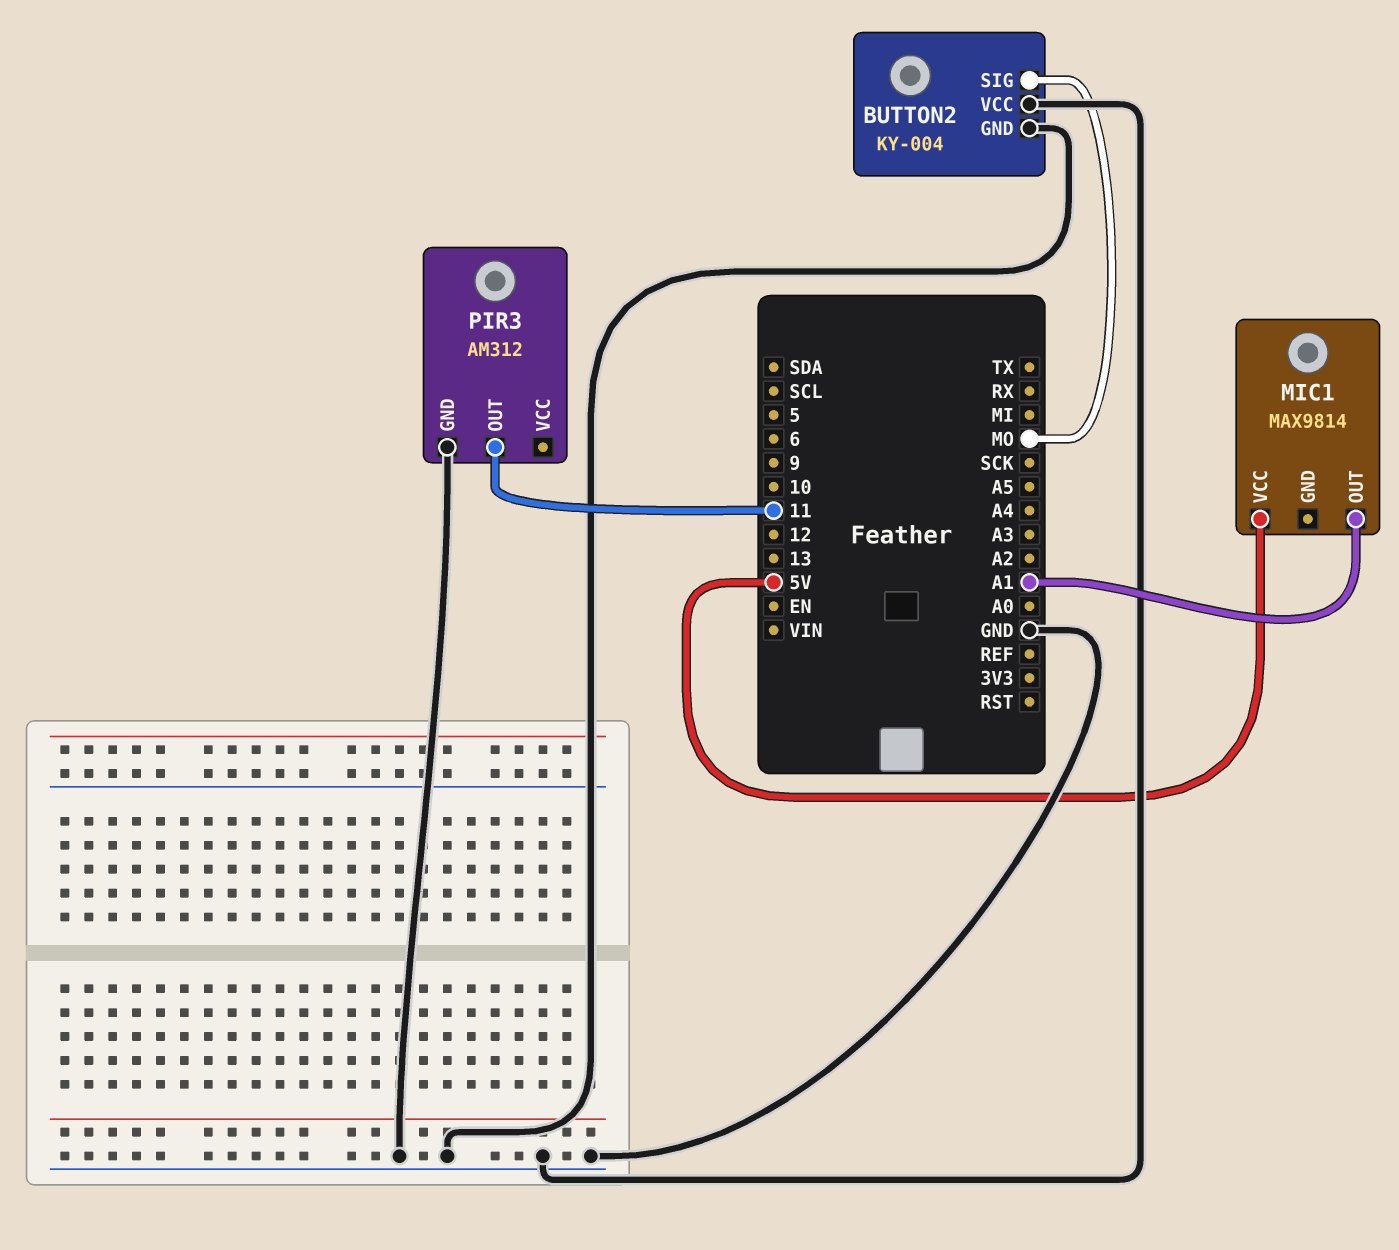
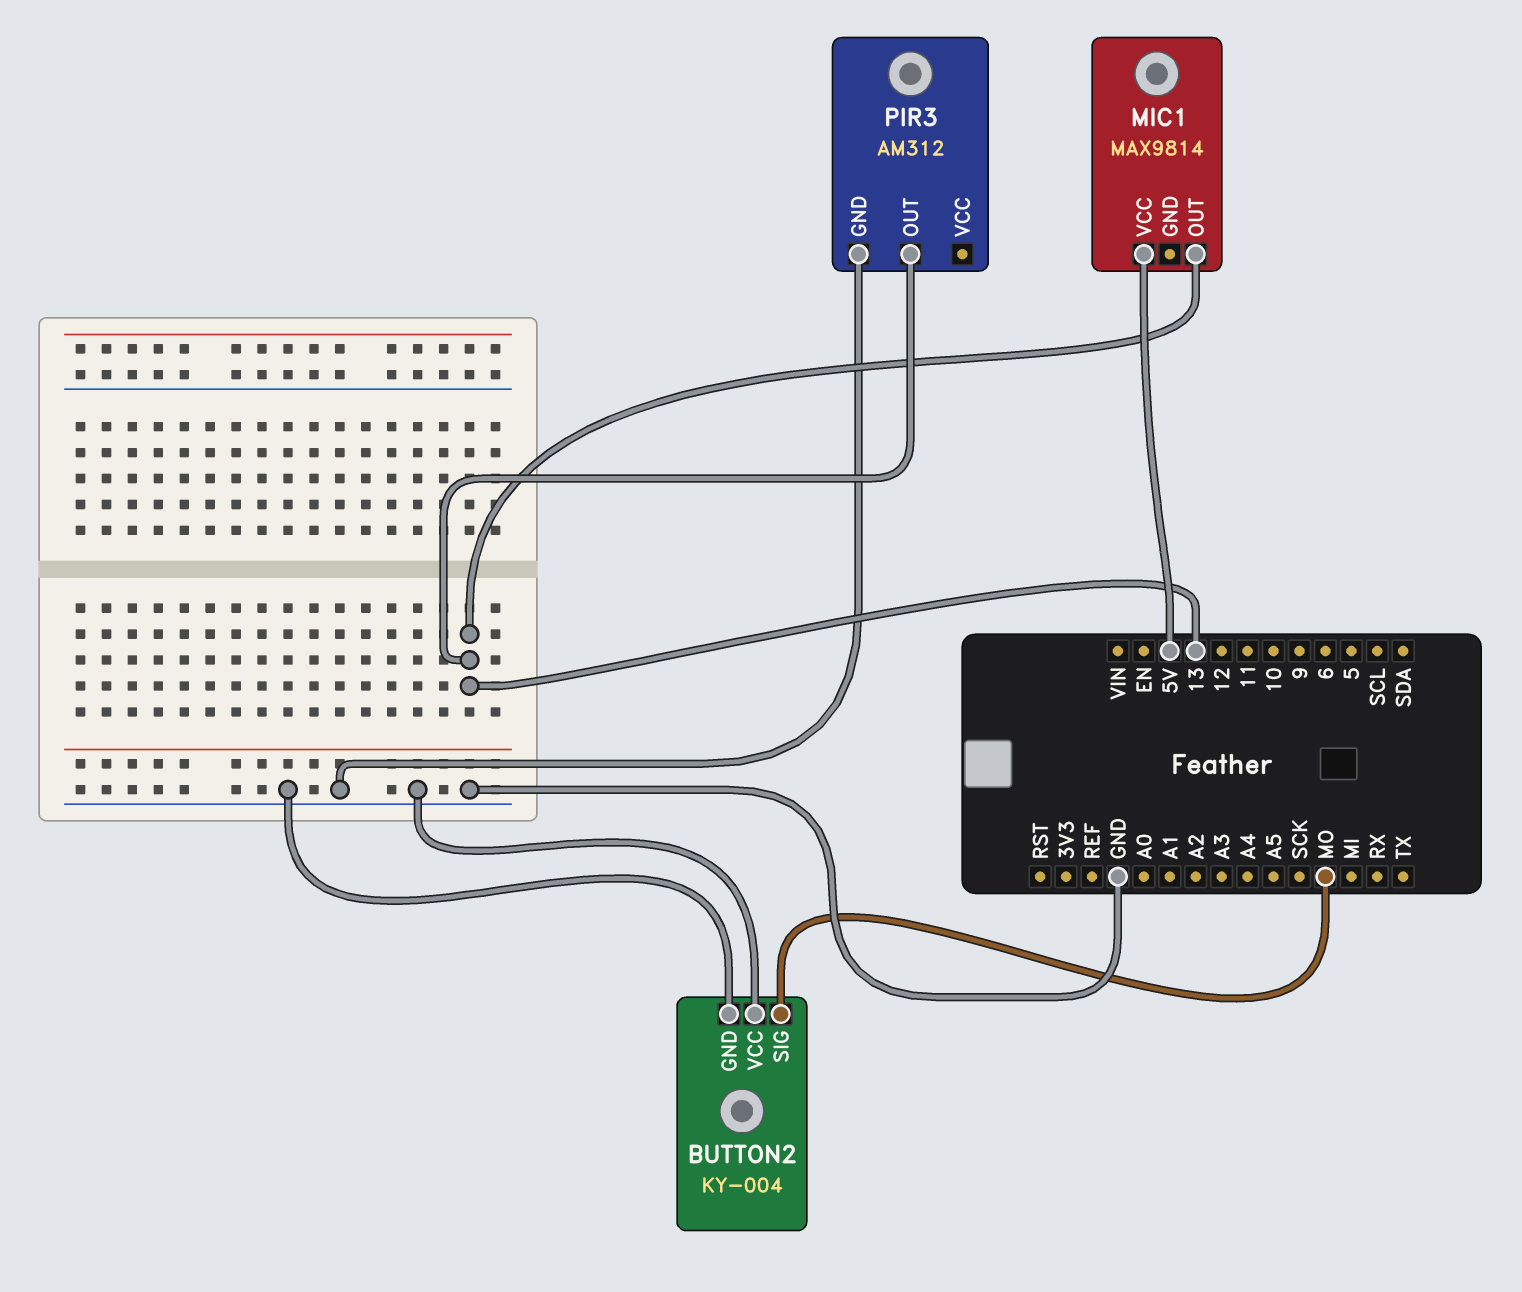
MIC1 pin OUT: A1 -> 13
PIR3 pin OUT: 11 -> 13

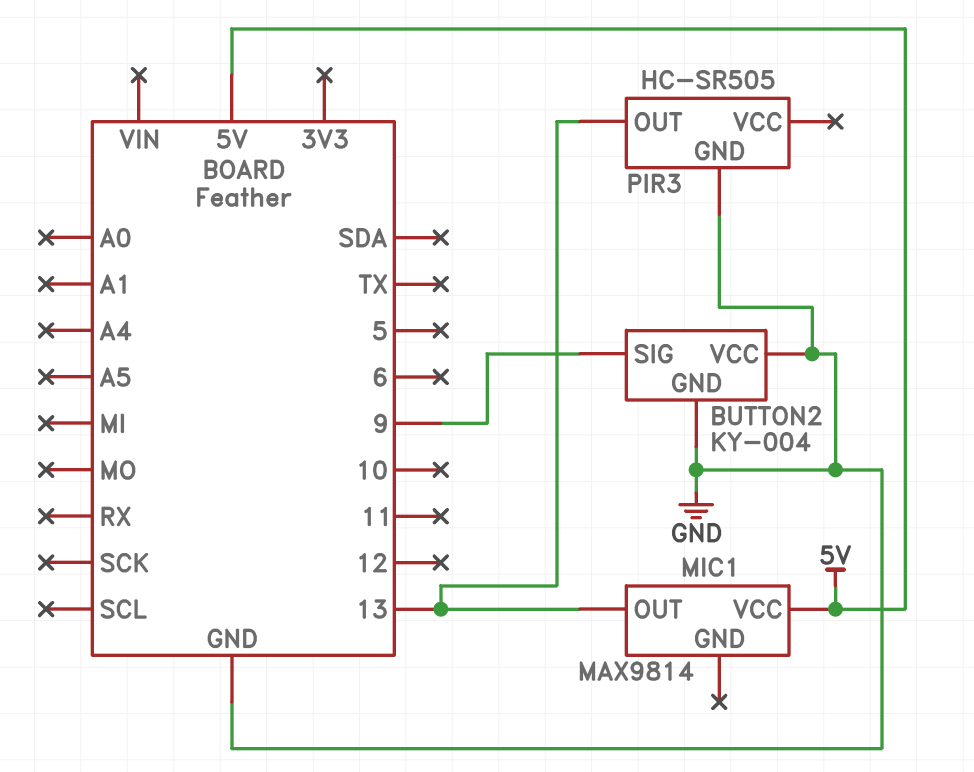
BUTTON2 pin SIG: MO -> 9
PIR3: AM312 -> HC-SR505

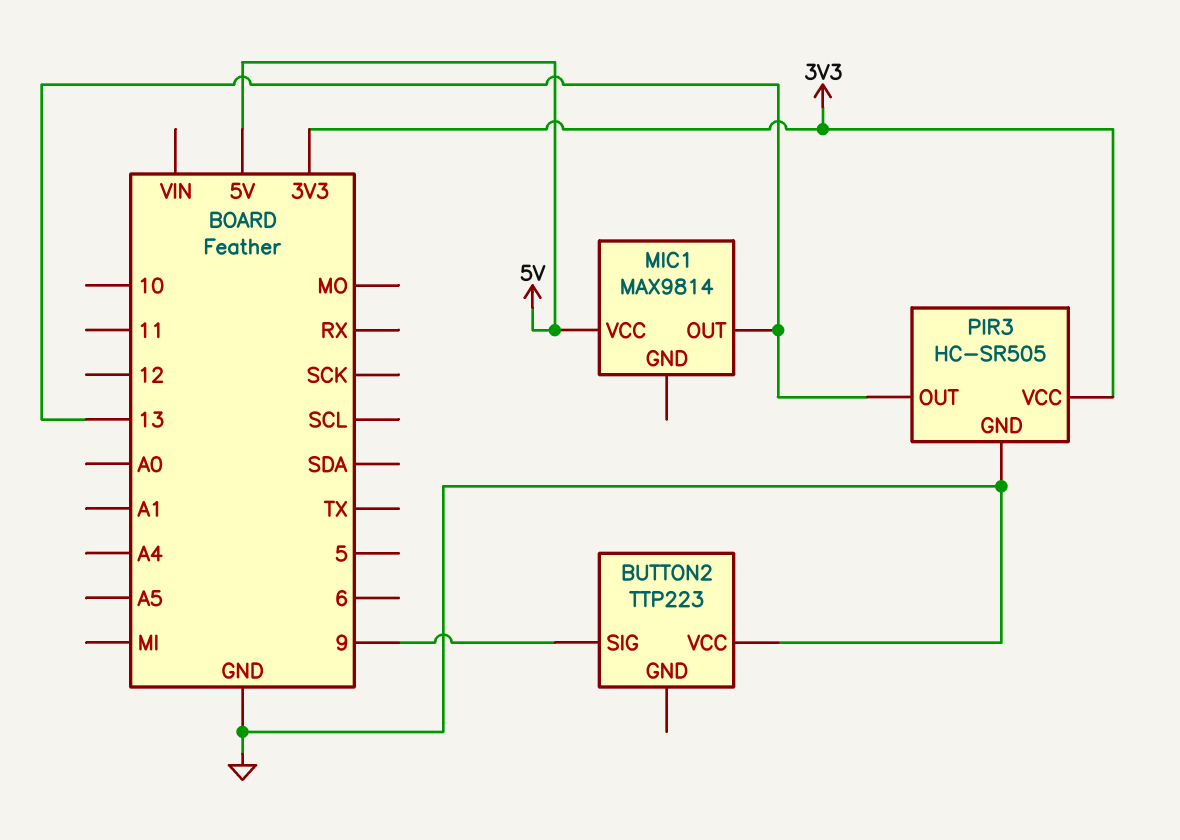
BUTTON2: KY-004 -> TTP223
BUTTON2 pin GND: GND -> none
PIR3 pin VCC: none -> 3V3

